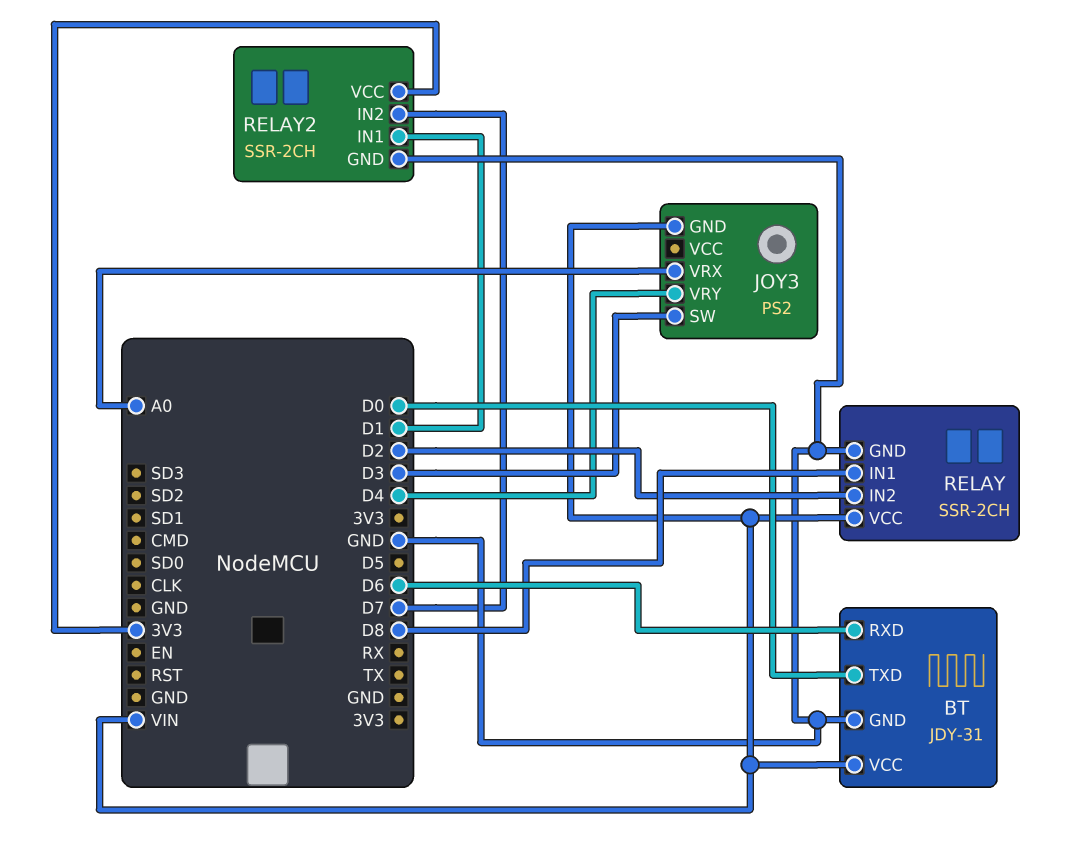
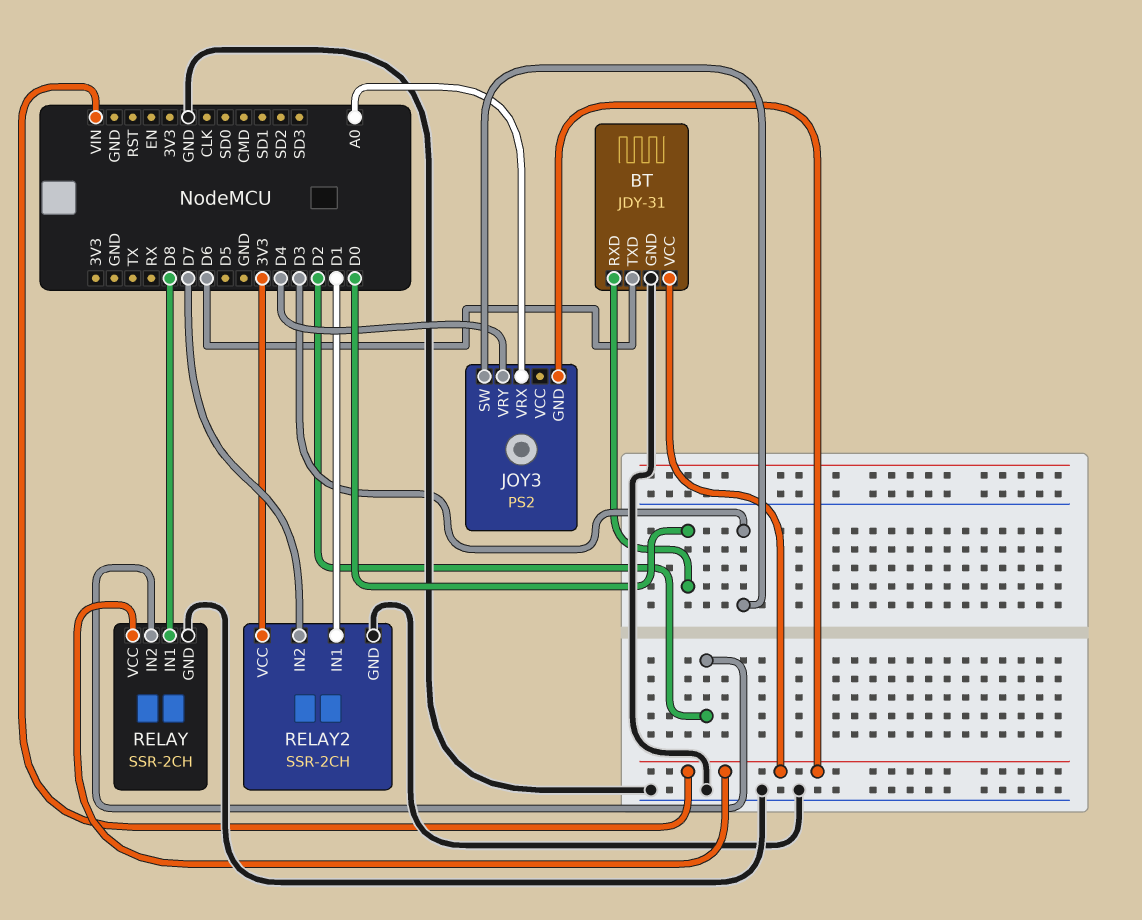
BT pin RXD: D6 -> D0
BT pin TXD: D0 -> D6

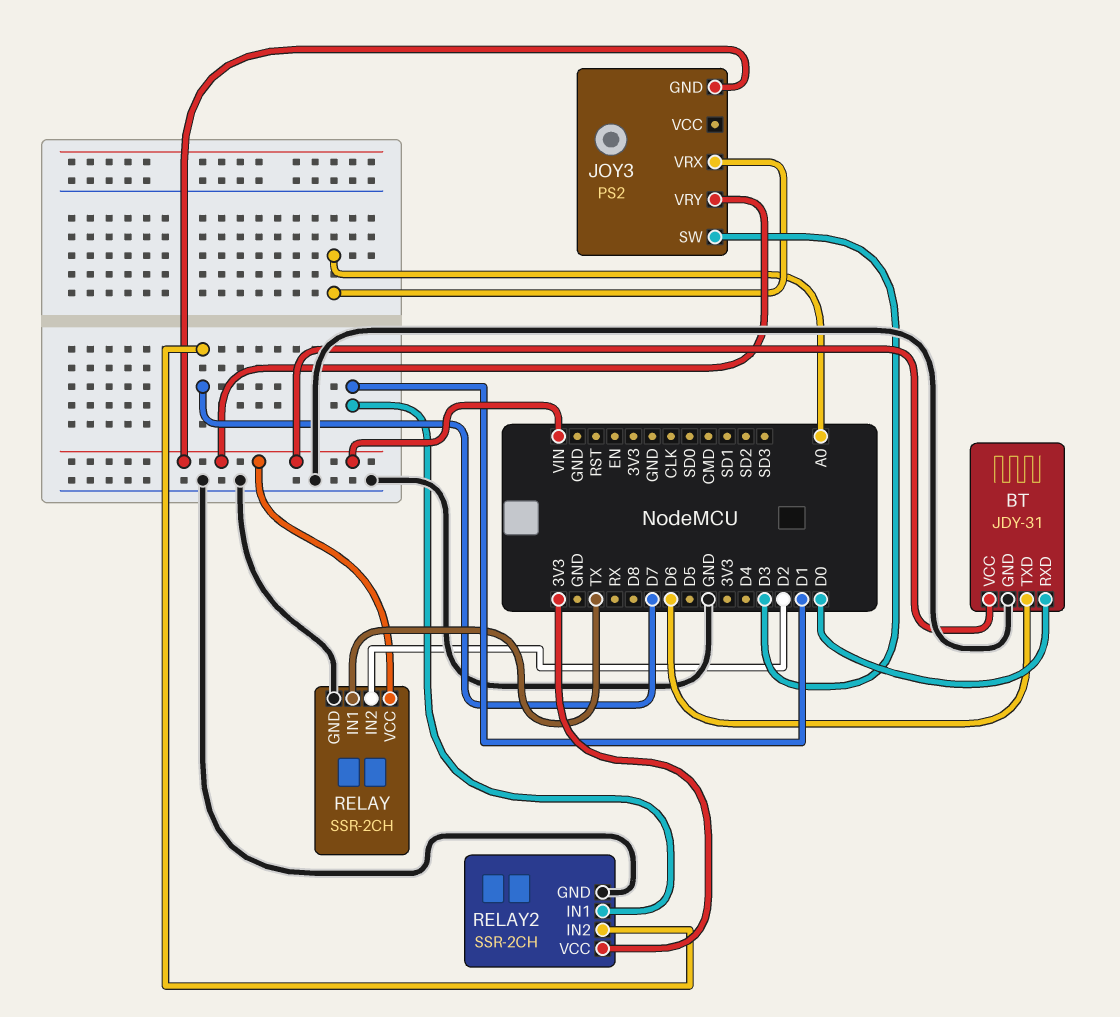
JOY3 pin VRY: D4 -> VIN
RELAY pin IN1: D8 -> TX

